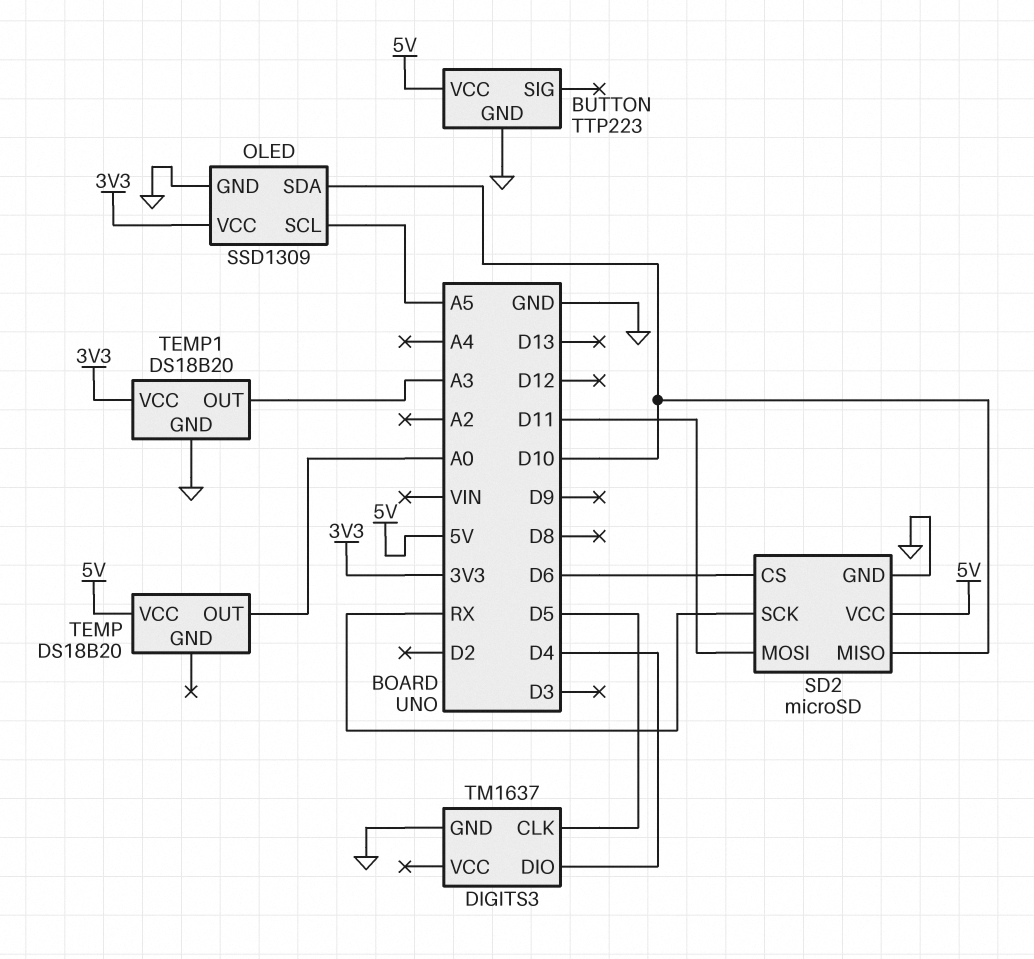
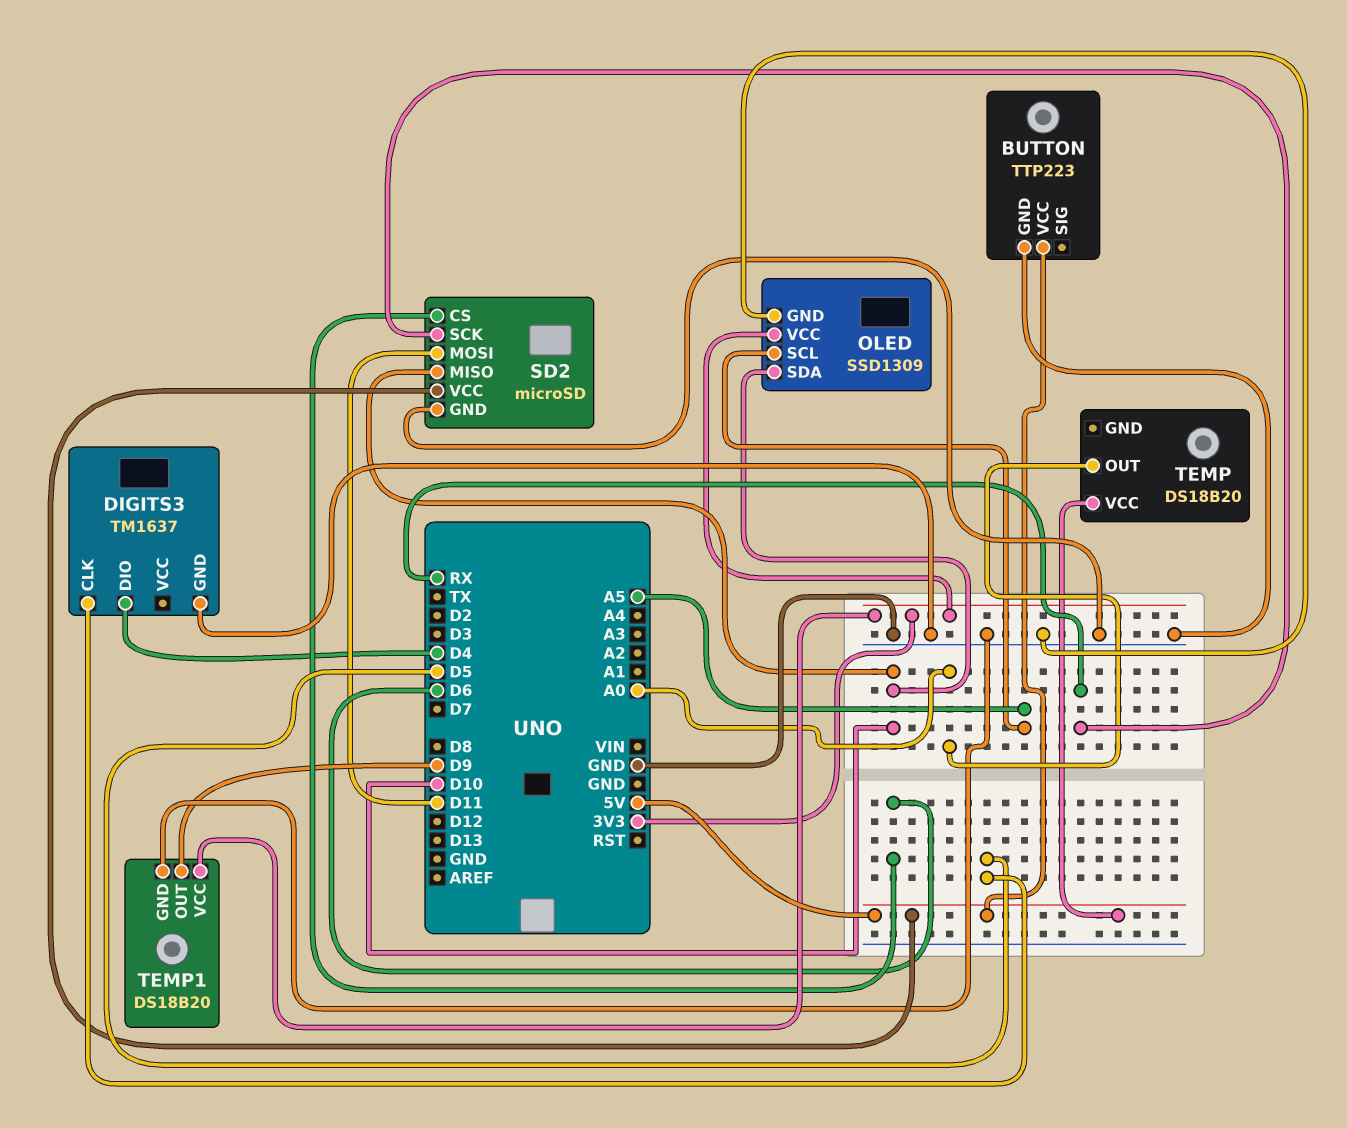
TEMP1 pin OUT: A3 -> D9

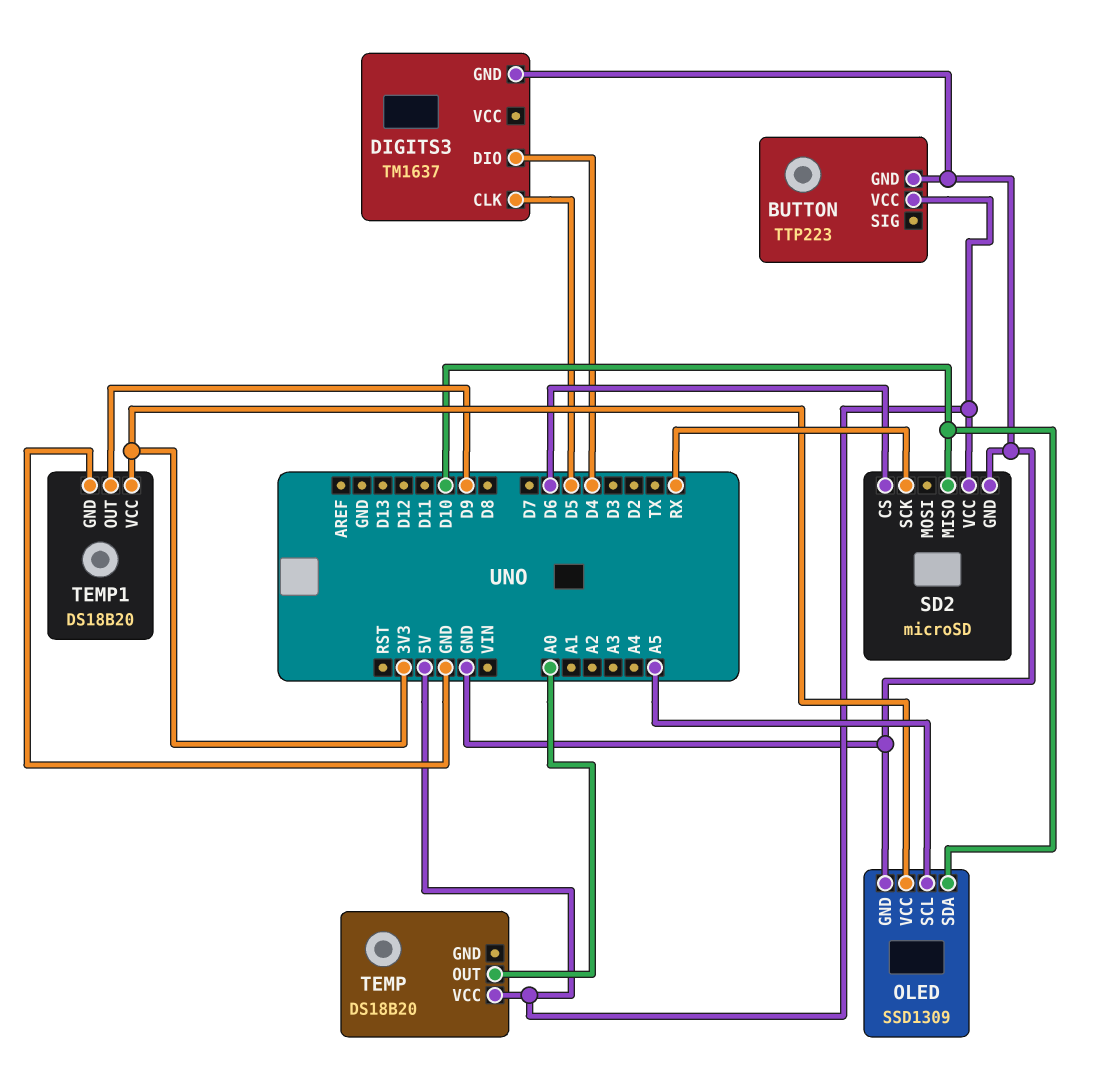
SD2 pin MOSI: D11 -> none

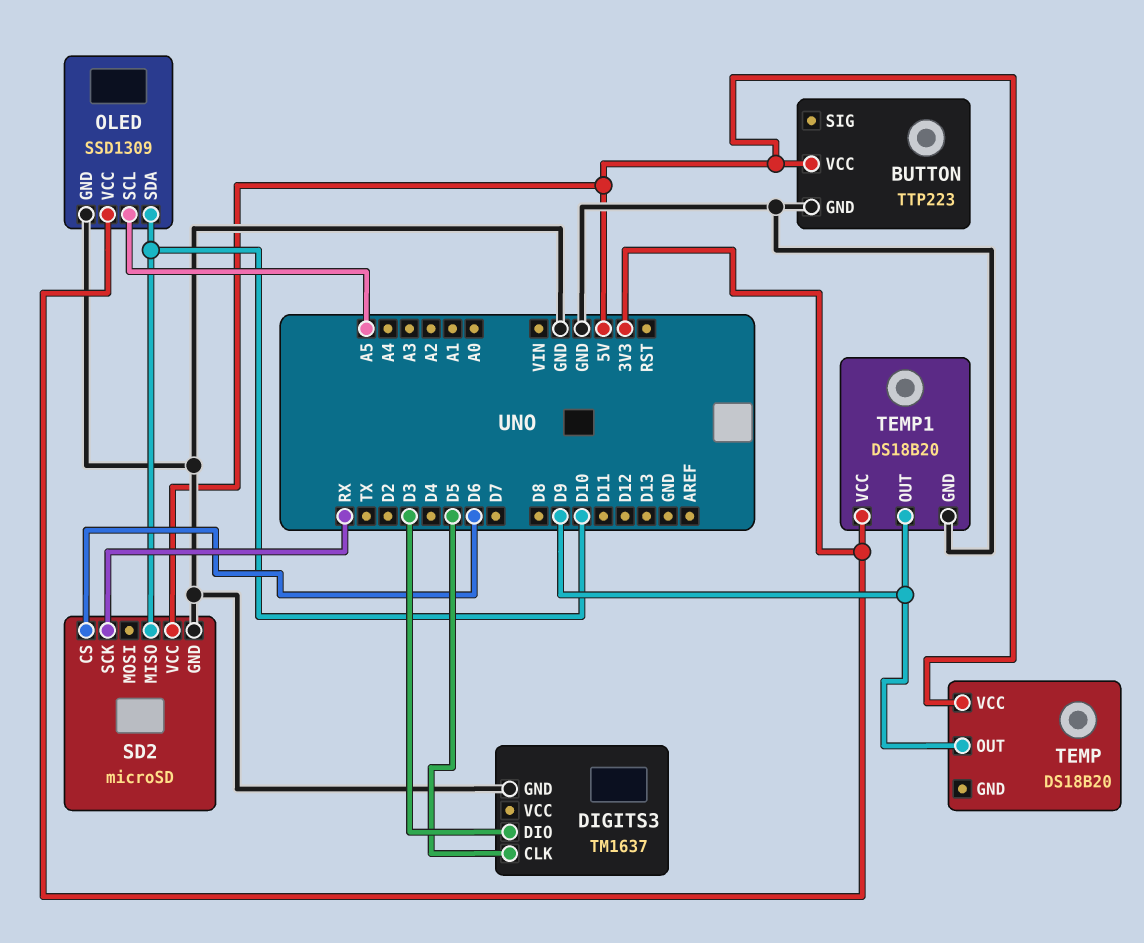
DIGITS3 pin DIO: D4 -> D3
TEMP pin OUT: A0 -> D9

